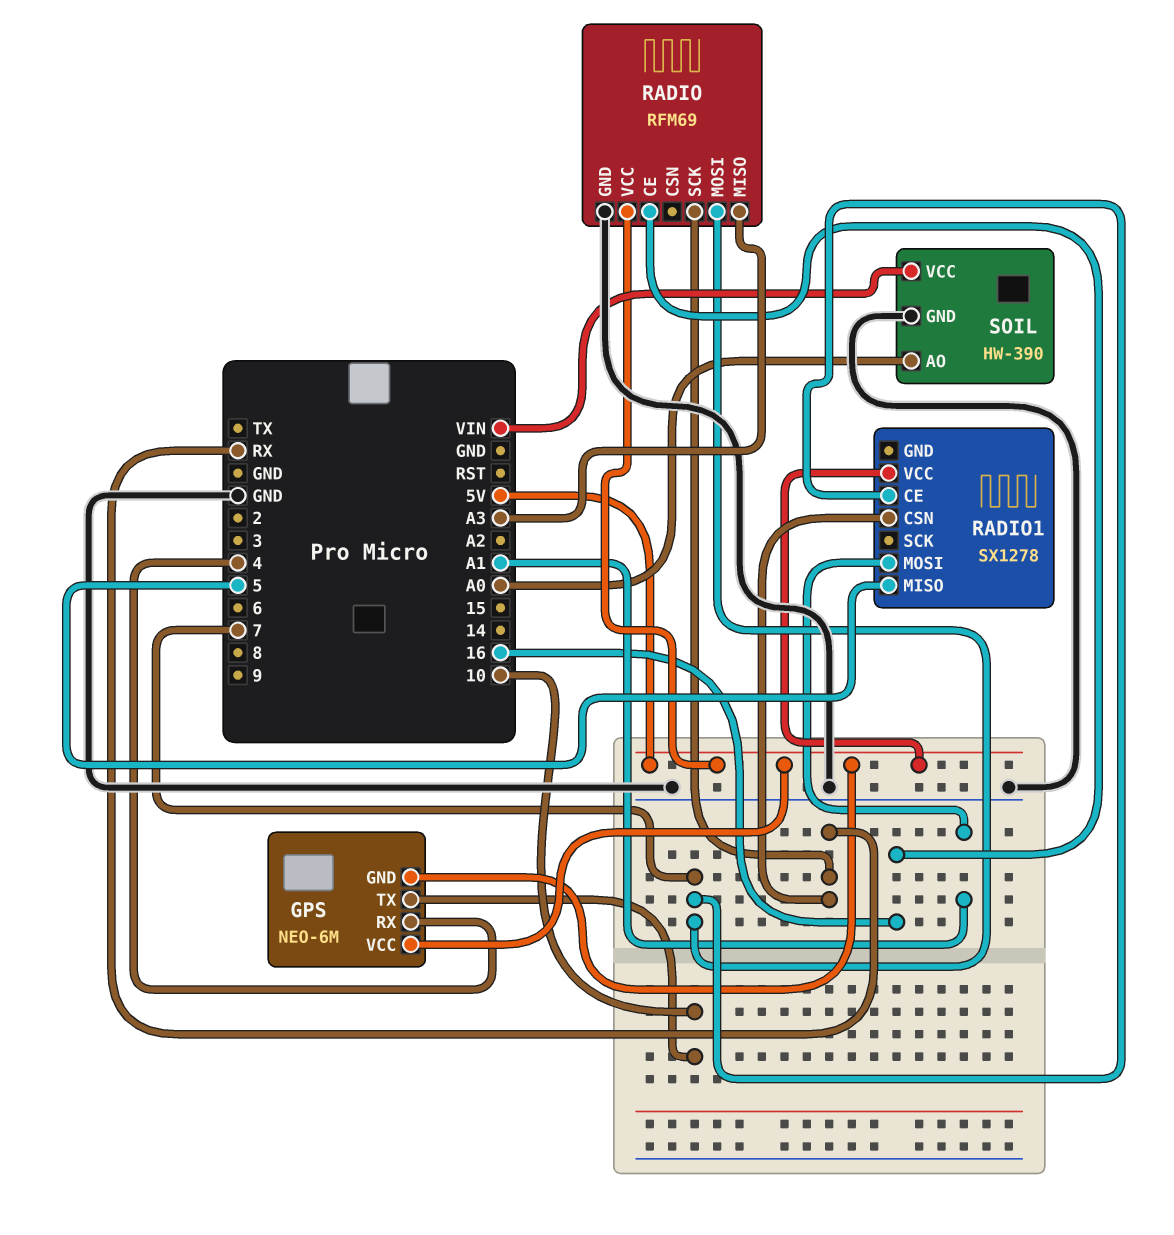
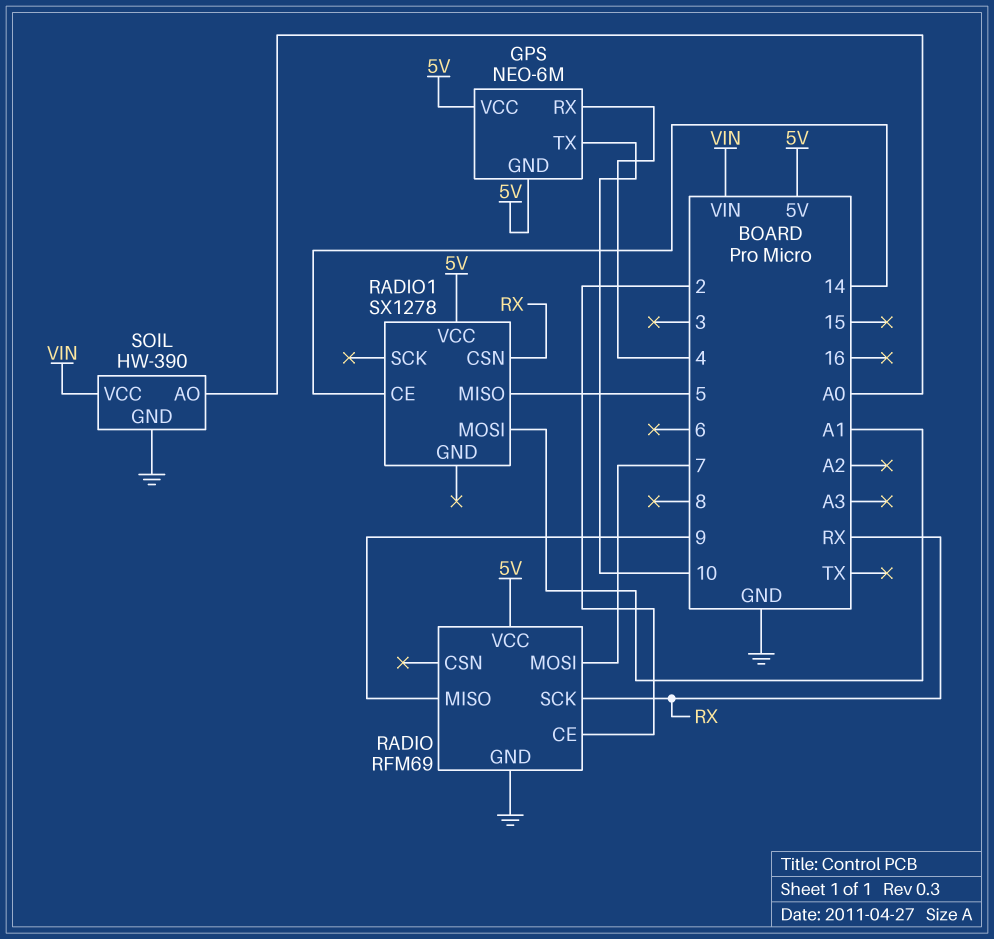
RADIO pin CE: 16 -> 2
RADIO pin MISO: A3 -> 9
RADIO1 pin CE: 7 -> 14

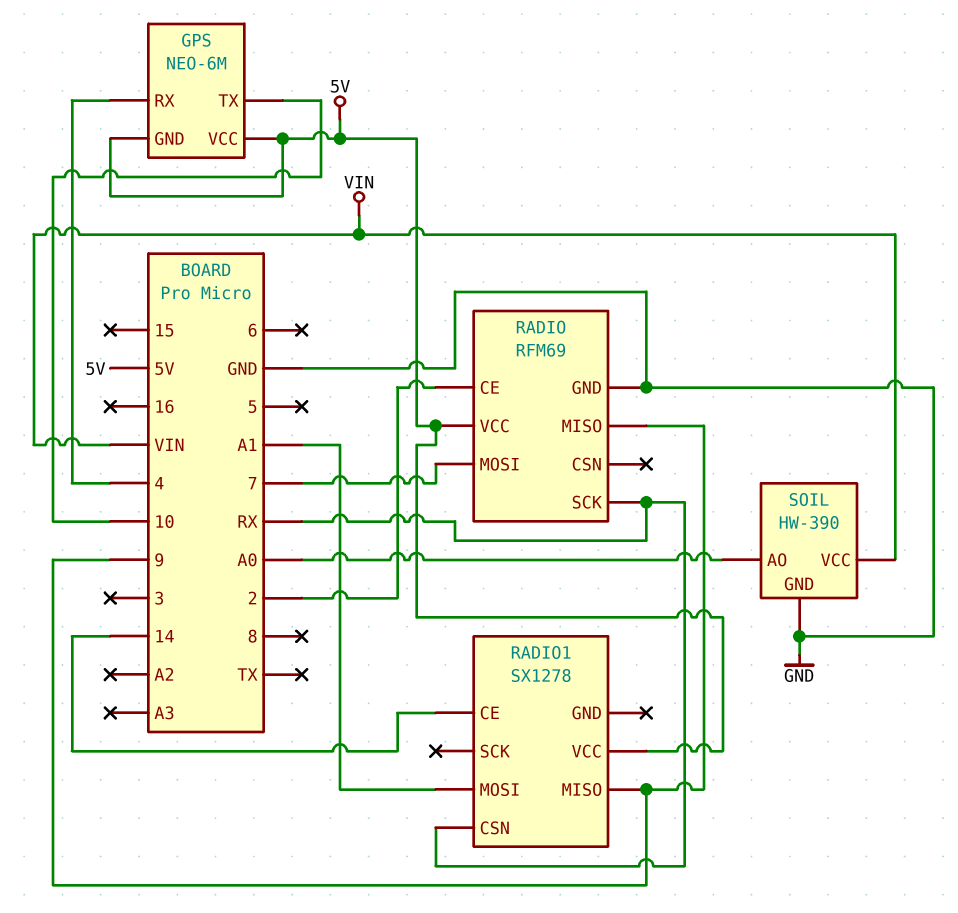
RADIO1 pin MISO: 5 -> 9

